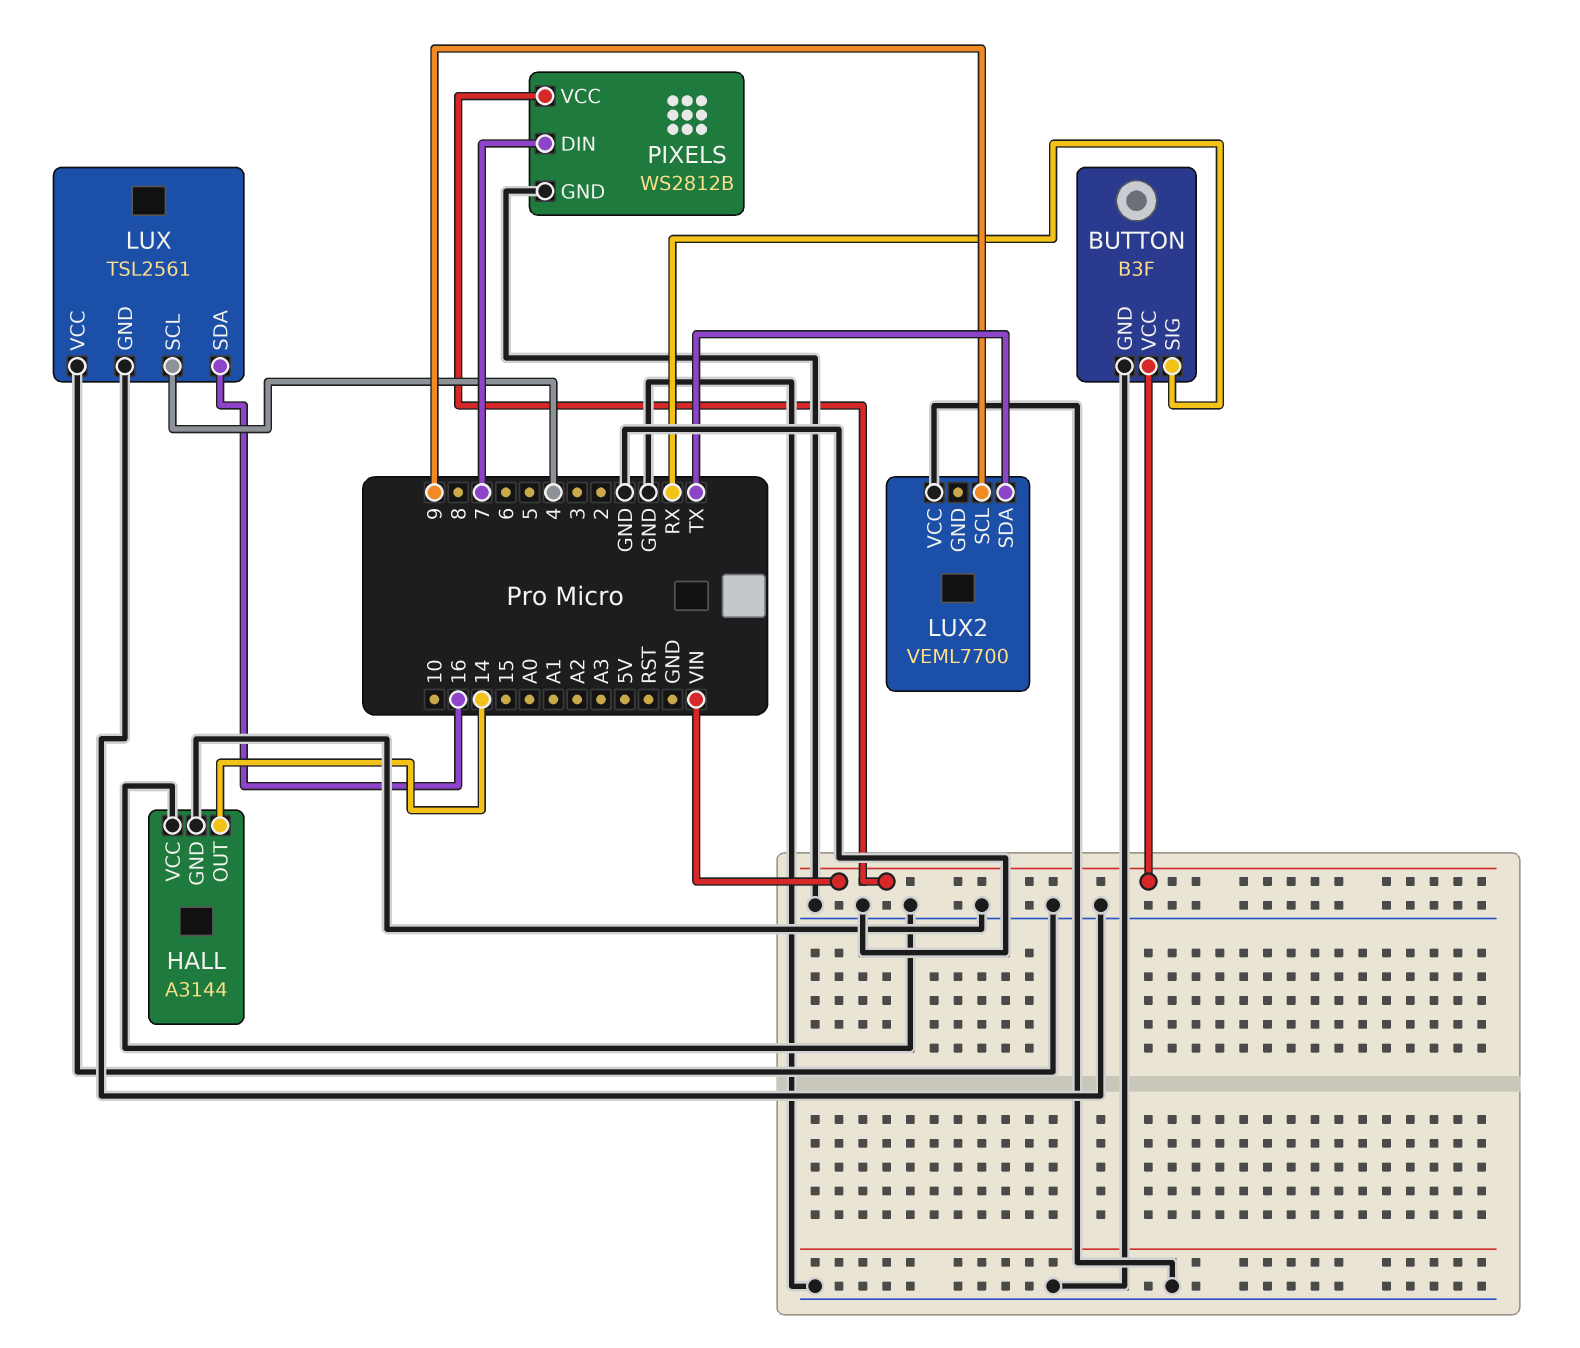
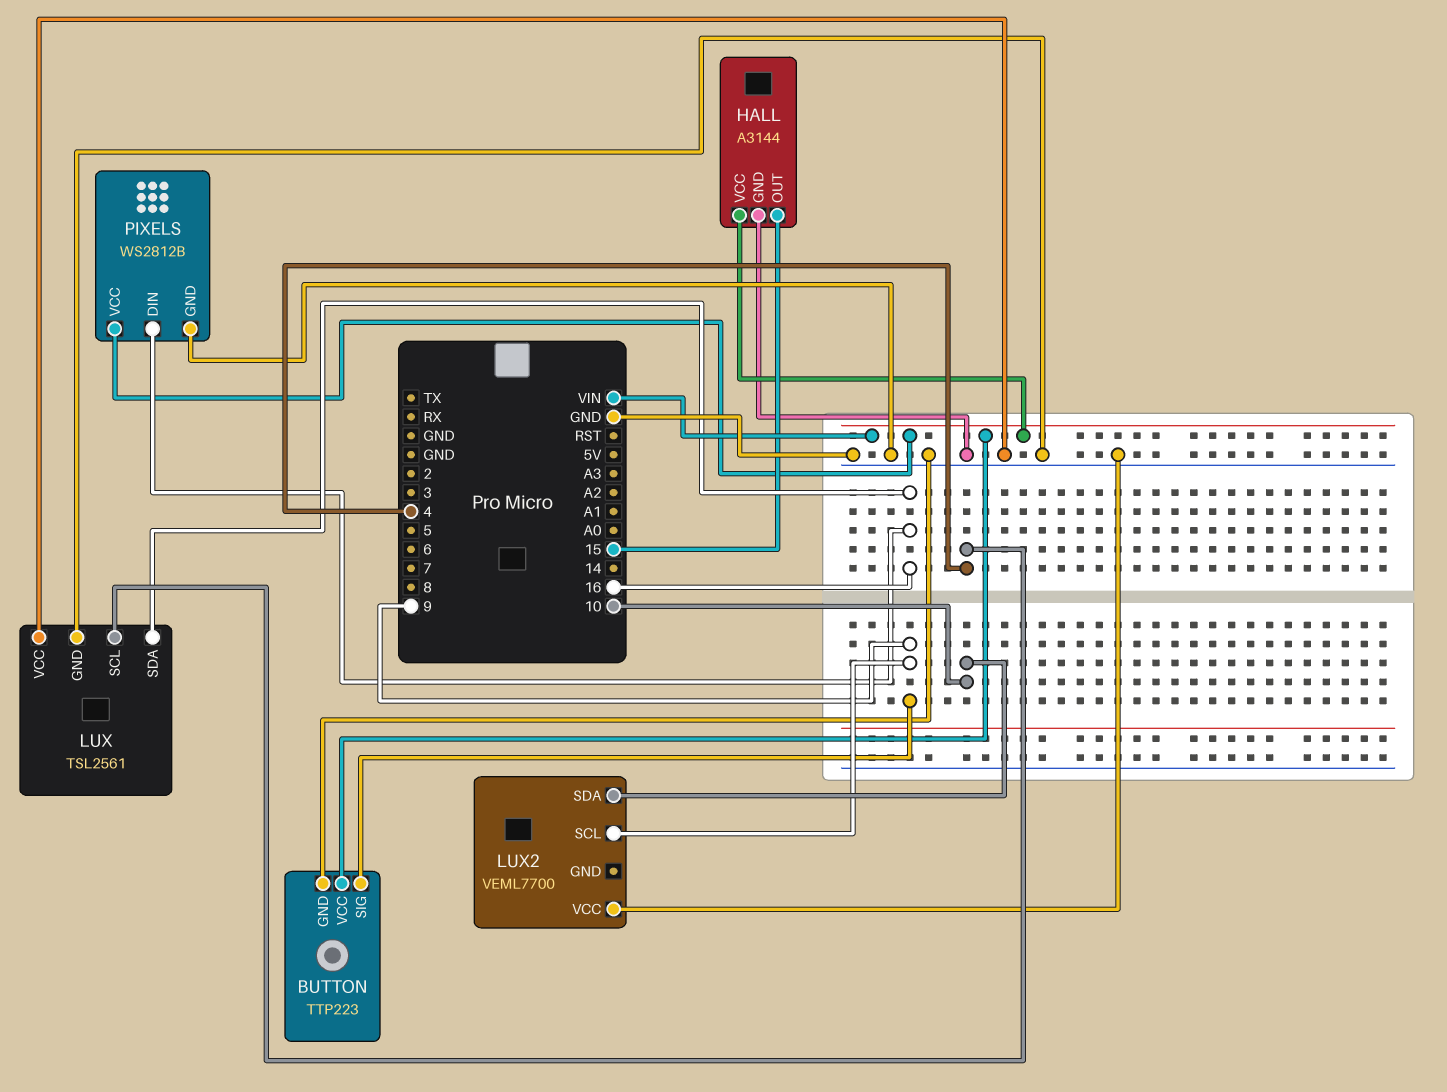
BUTTON: B3F -> TTP223
BUTTON pin SIG: RX -> 9
HALL pin OUT: 14 -> 15
HALL pin VCC: GND -> VIN
LUX2 pin SDA: TX -> 10
PIXELS pin DIN: 7 -> 16

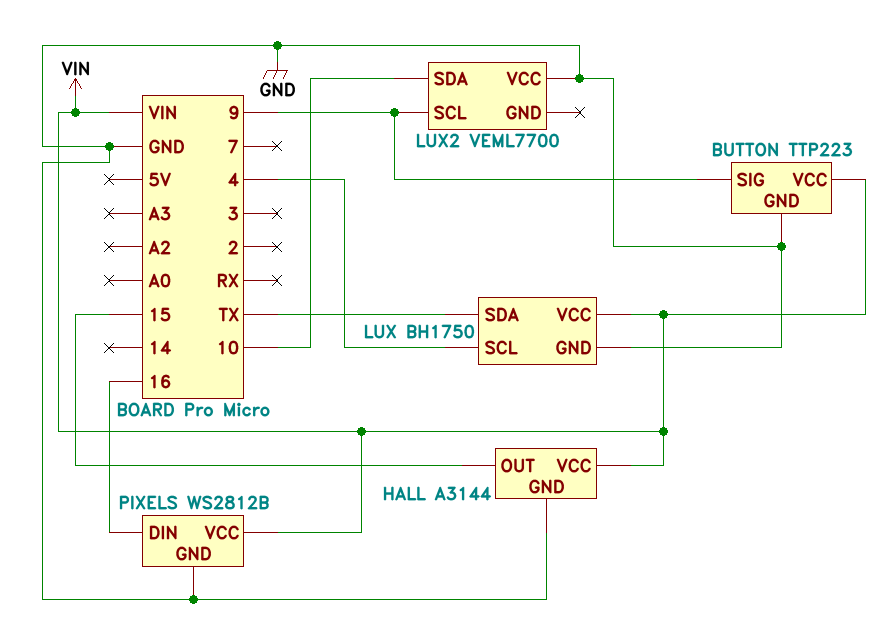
LUX: TSL2561 -> BH1750
LUX pin SDA: 16 -> TX
LUX pin VCC: GND -> VIN

